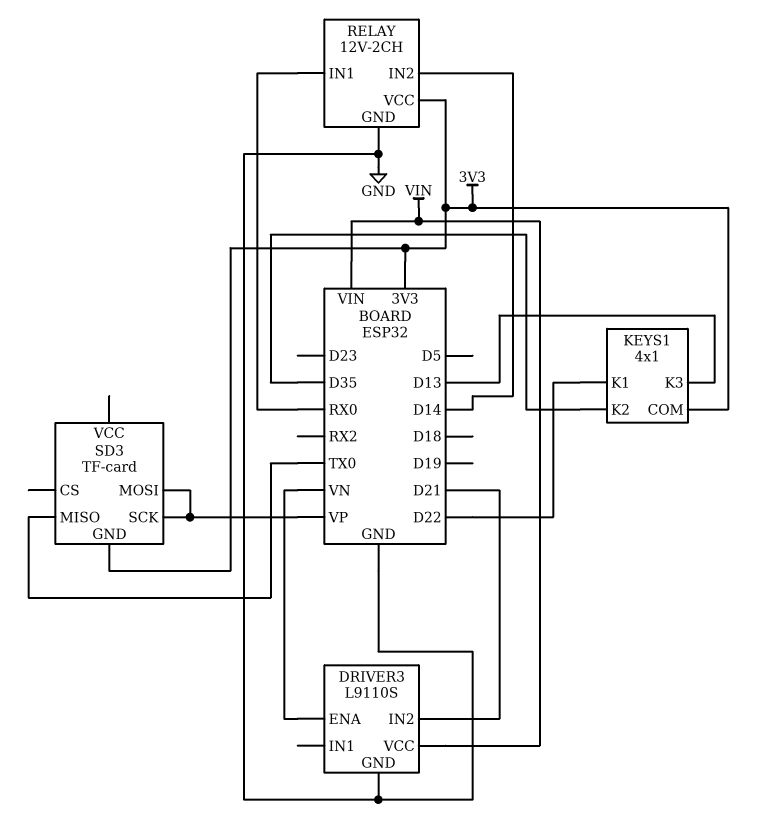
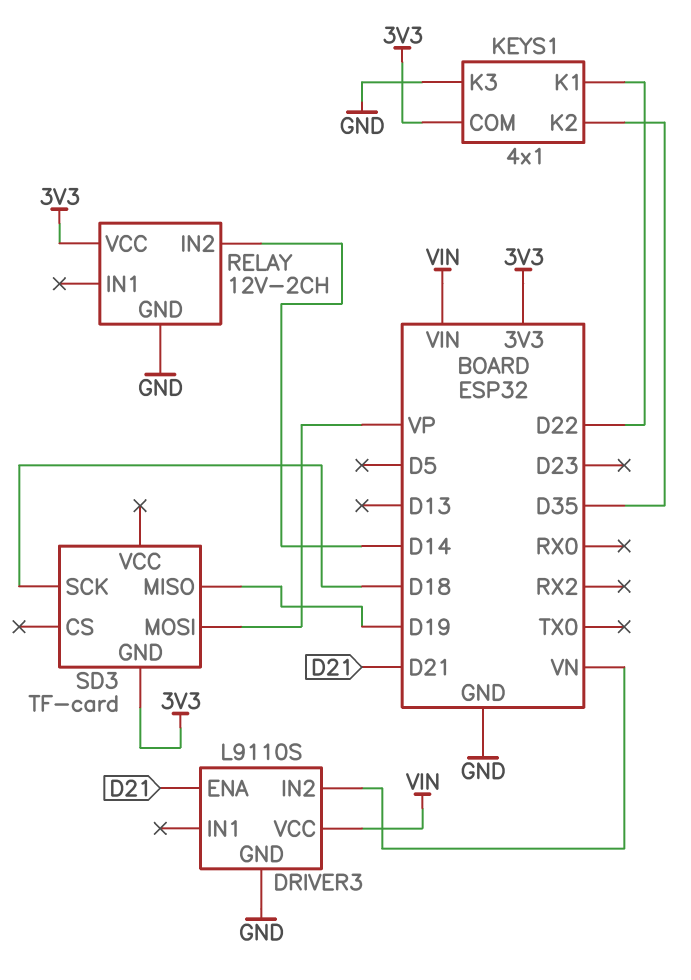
DRIVER3 pin ENA: VN -> D21
DRIVER3 pin IN2: D21 -> VN
KEYS1 pin K3: D13 -> GND
RELAY pin IN1: RX0 -> none
SD3 pin MISO: TX0 -> D19
SD3 pin SCK: VP -> D18

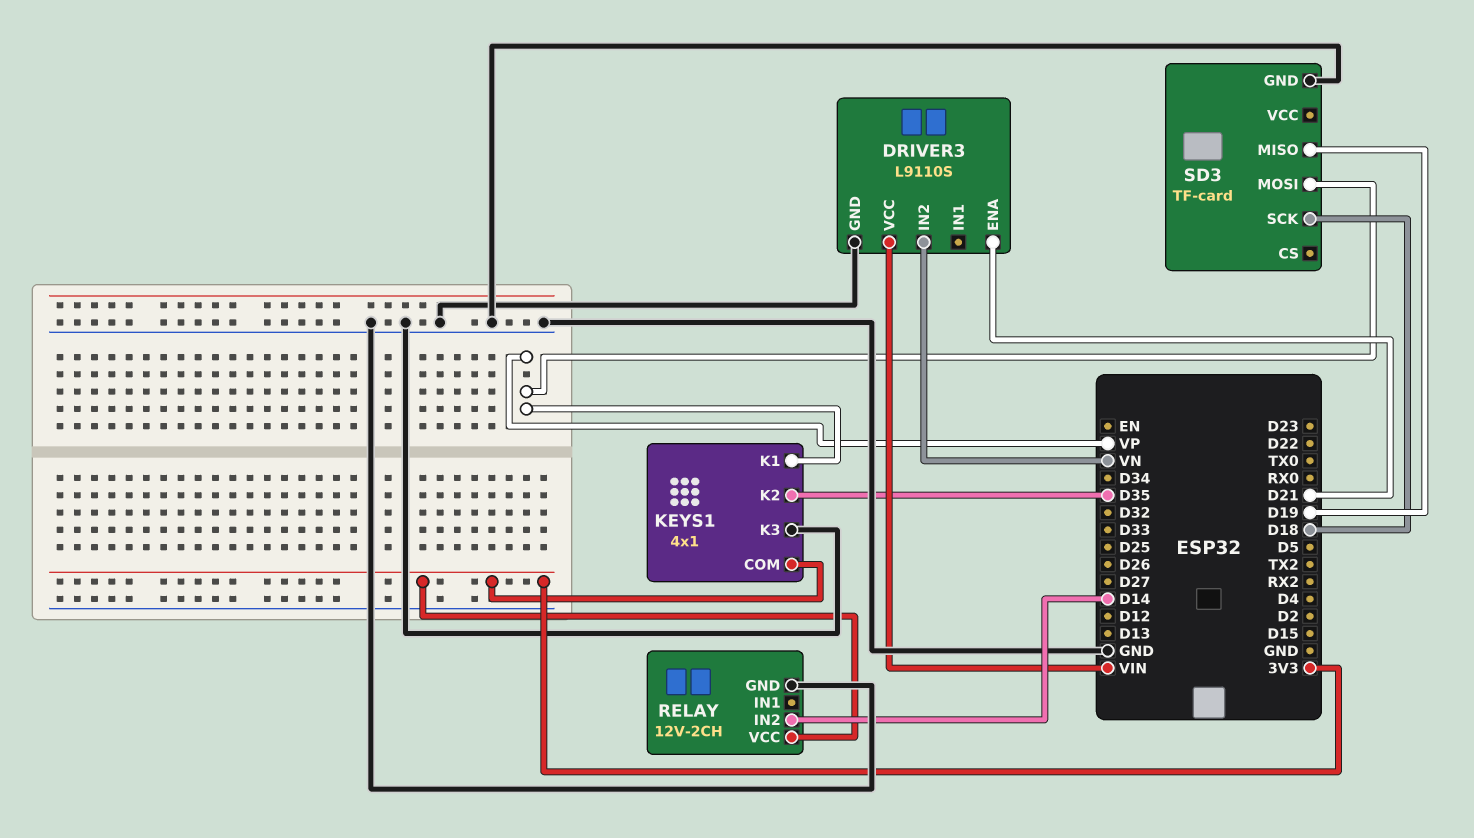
KEYS1 pin K1: D22 -> VP
SD3 pin GND: 3V3 -> GND

